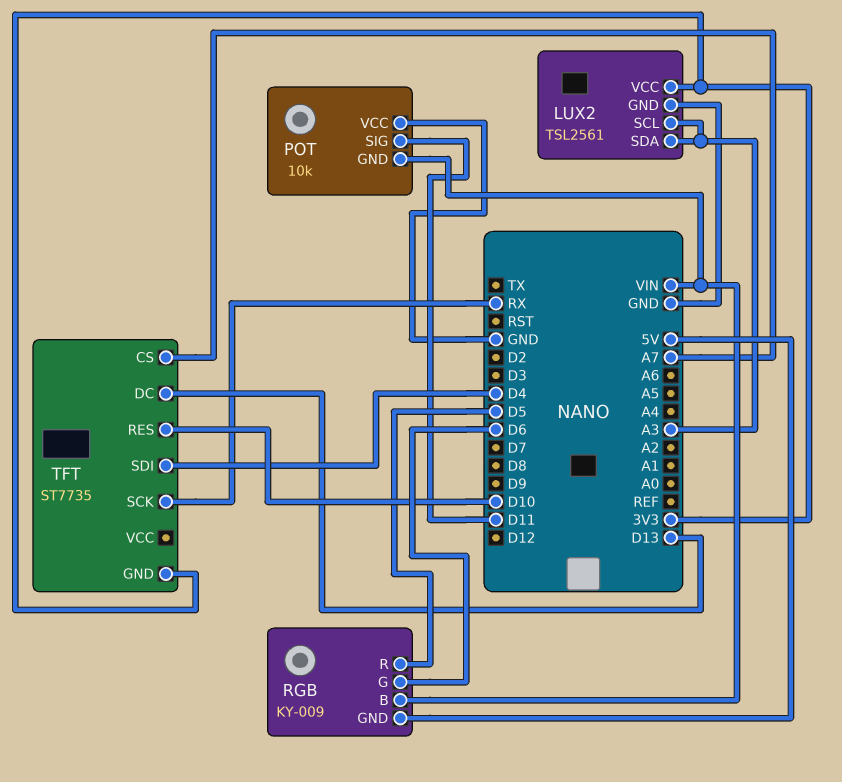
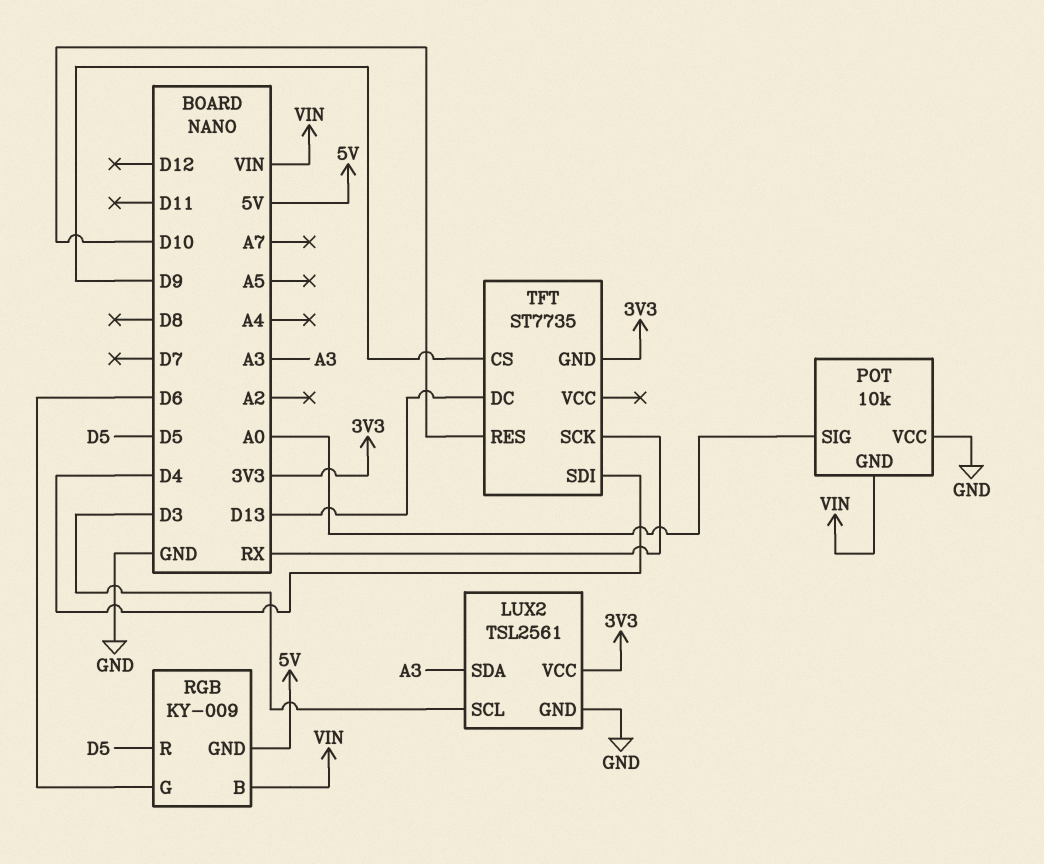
LUX2 pin SCL: A3 -> D3
POT pin SIG: D11 -> A0
TFT pin CS: A7 -> D9

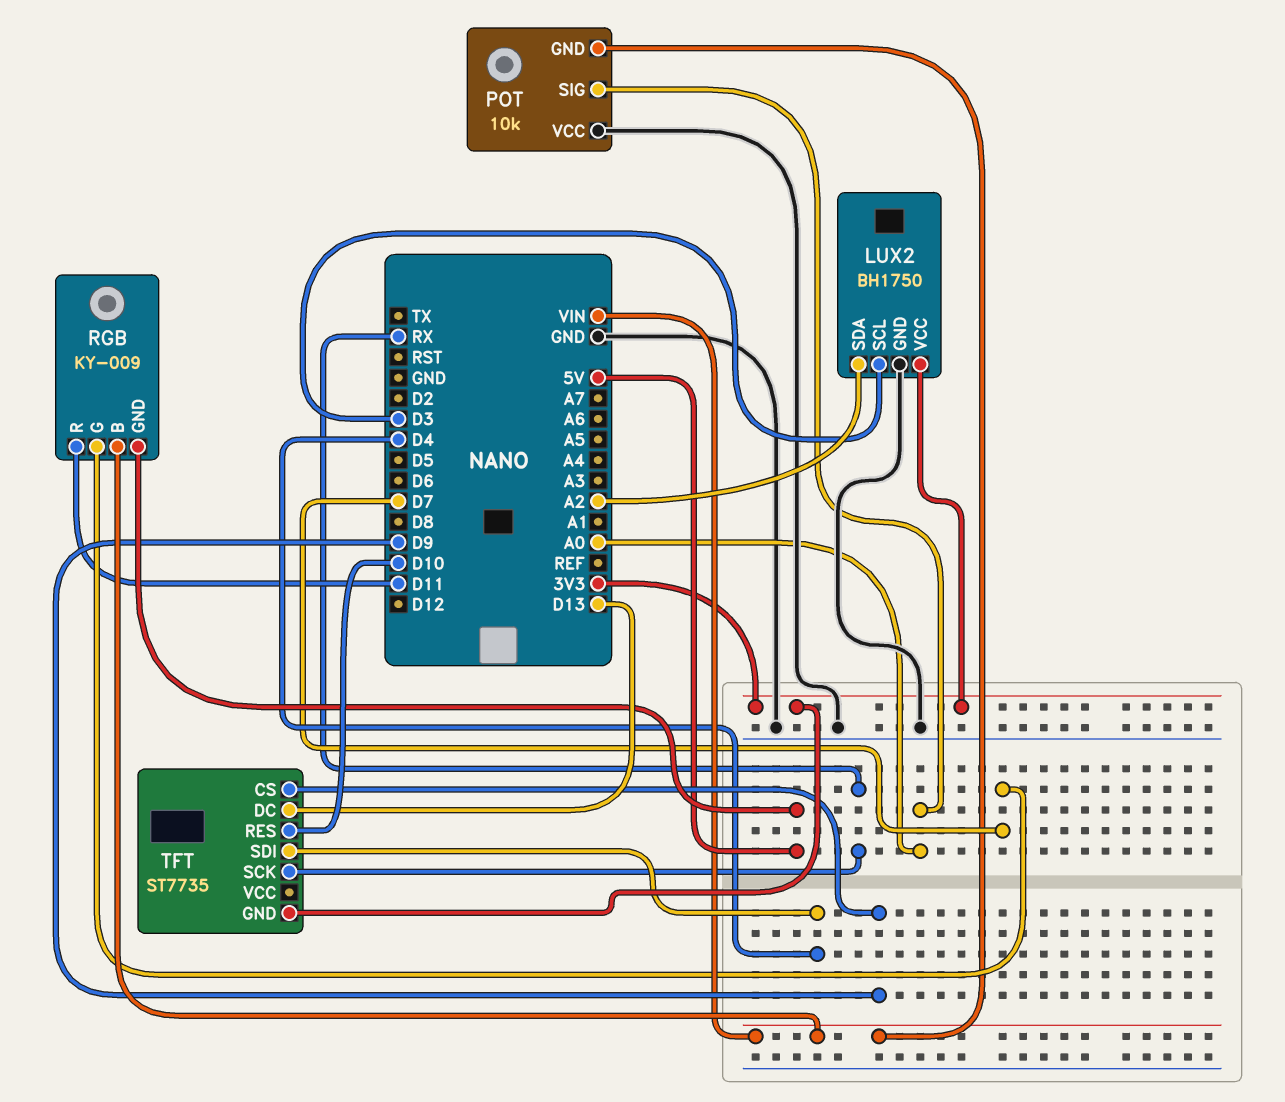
LUX2: TSL2561 -> BH1750
LUX2 pin SDA: A3 -> A2
RGB pin G: D6 -> D7
RGB pin R: D5 -> D11

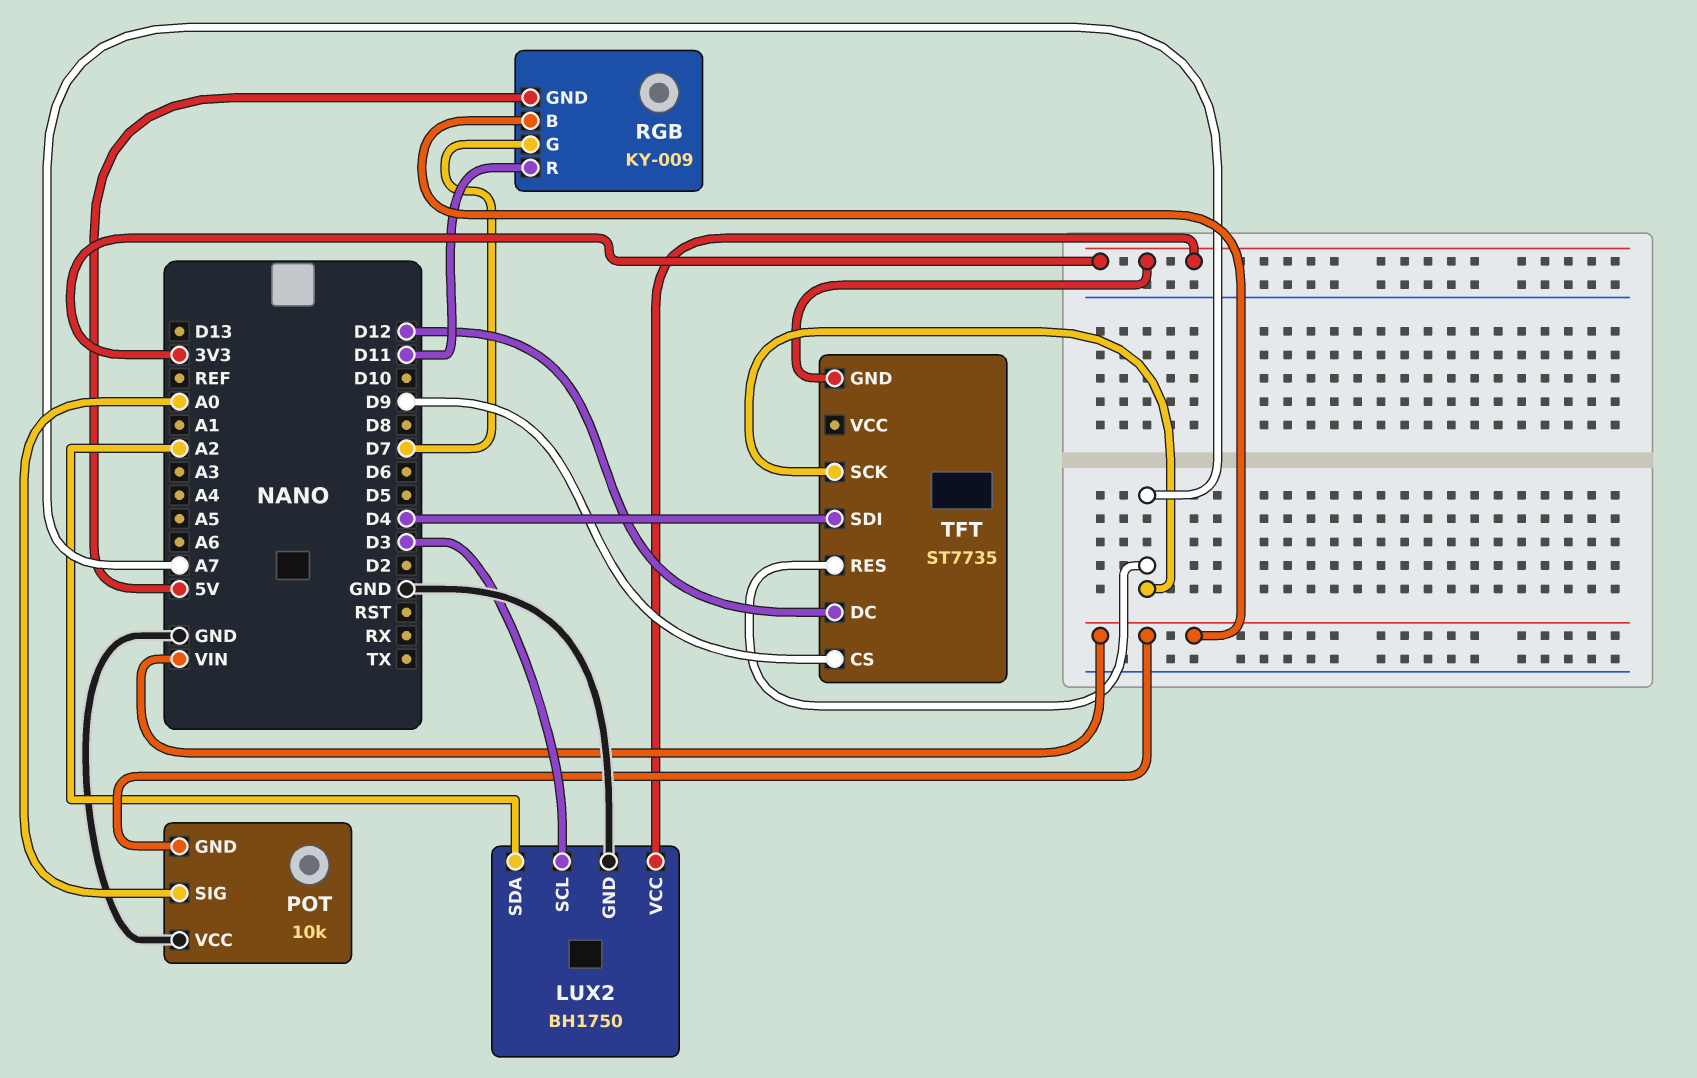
TFT pin DC: D13 -> D12
TFT pin RES: D10 -> A7
TFT pin SCK: RX -> A7

